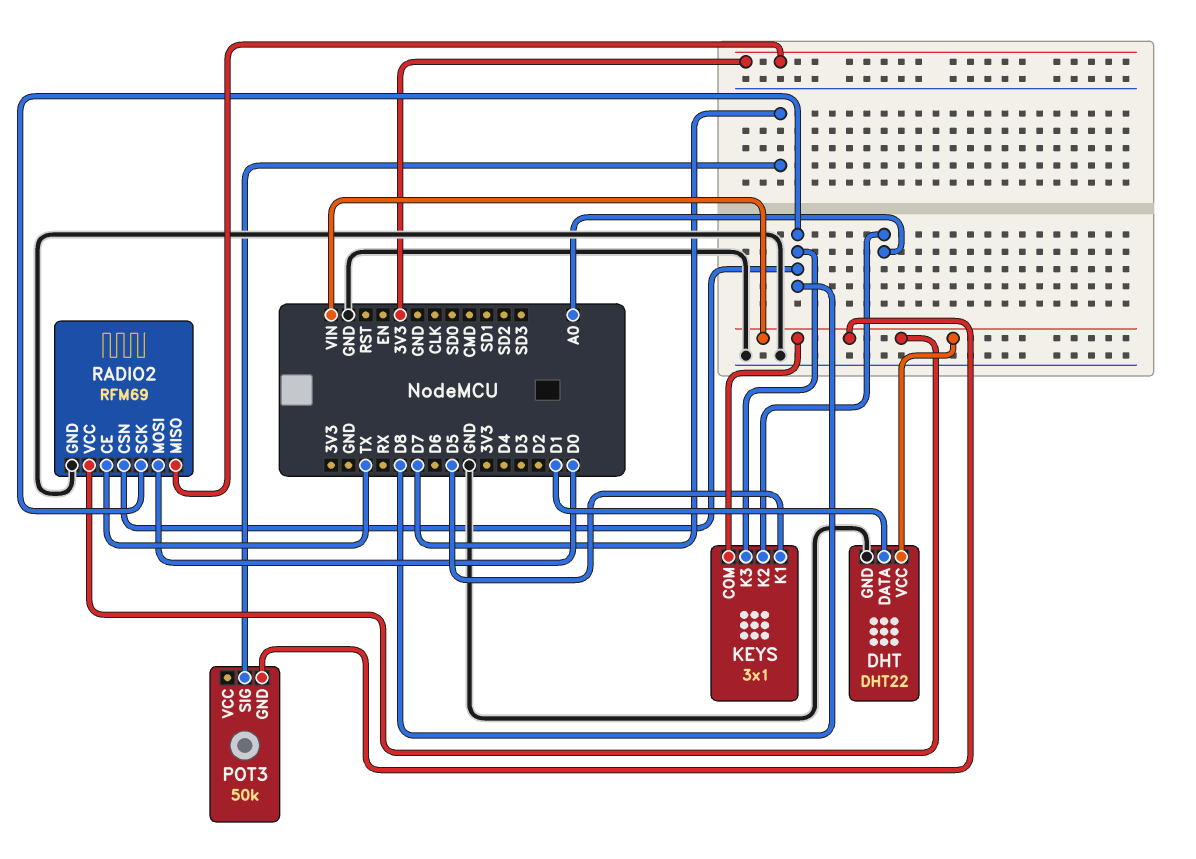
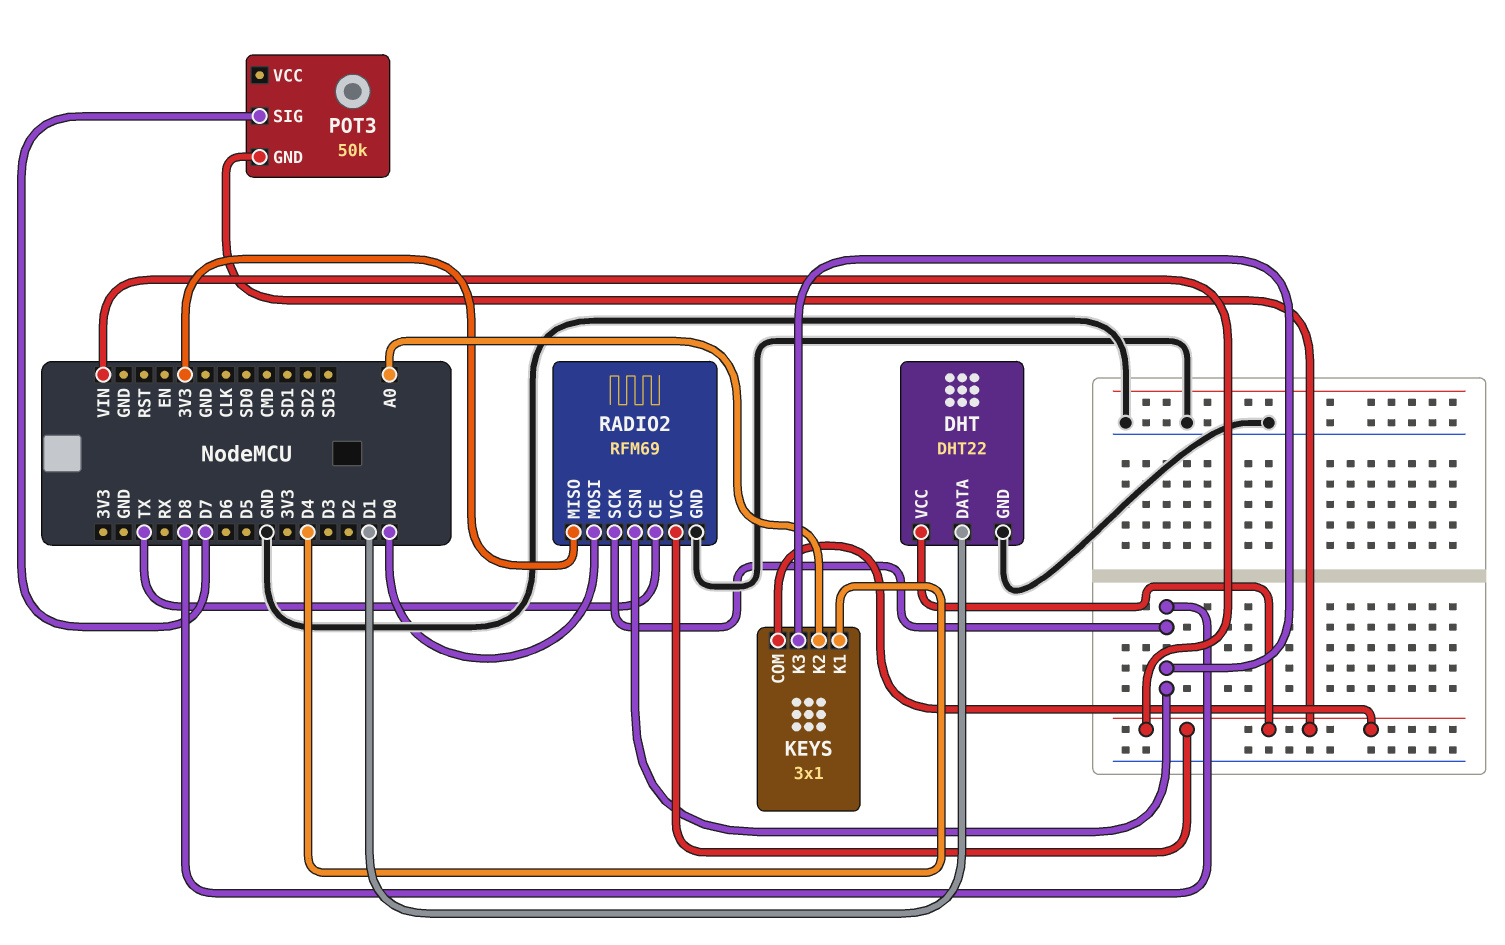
KEYS pin K1: D5 -> D4

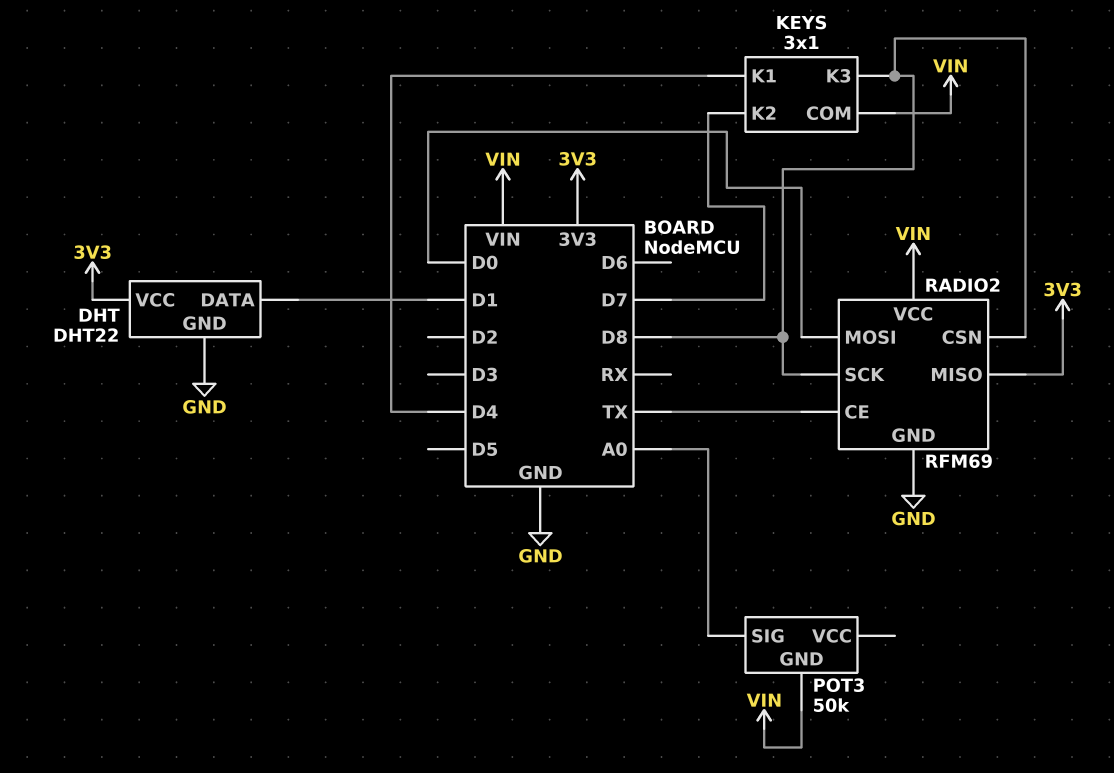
DHT pin VCC: VIN -> 3V3
KEYS pin K2: A0 -> D7
POT3 pin SIG: D7 -> A0

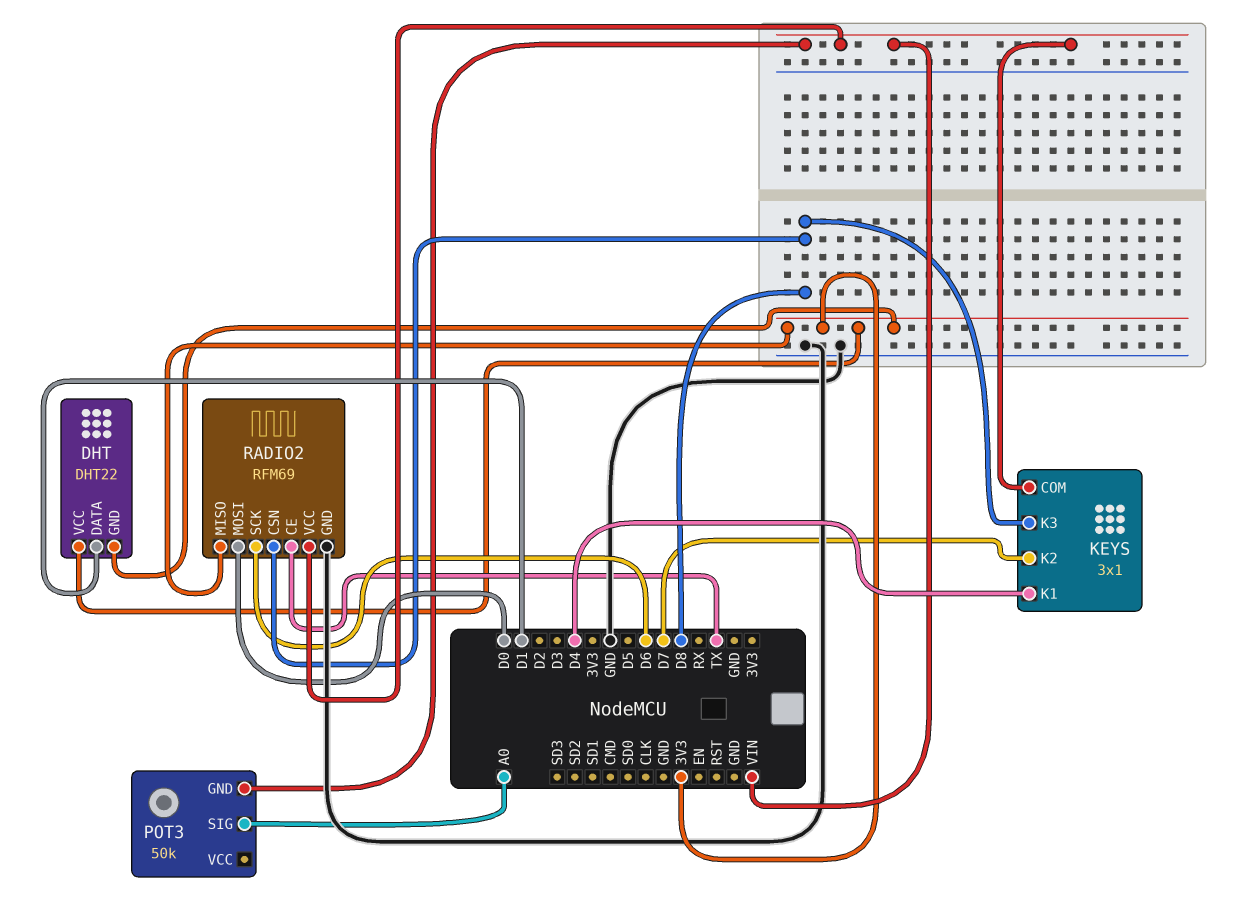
DHT pin GND: GND -> 3V3
RADIO2 pin SCK: D8 -> D6

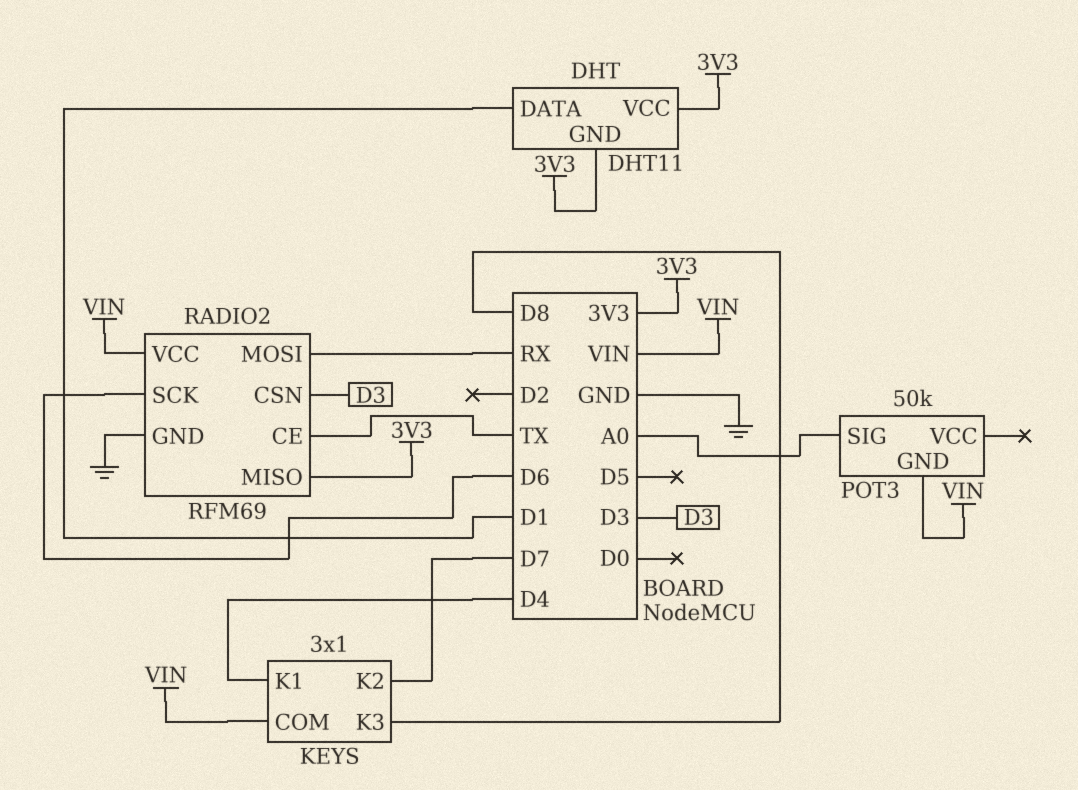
DHT: DHT22 -> DHT11
RADIO2 pin CSN: D8 -> D3
RADIO2 pin MOSI: D0 -> RX

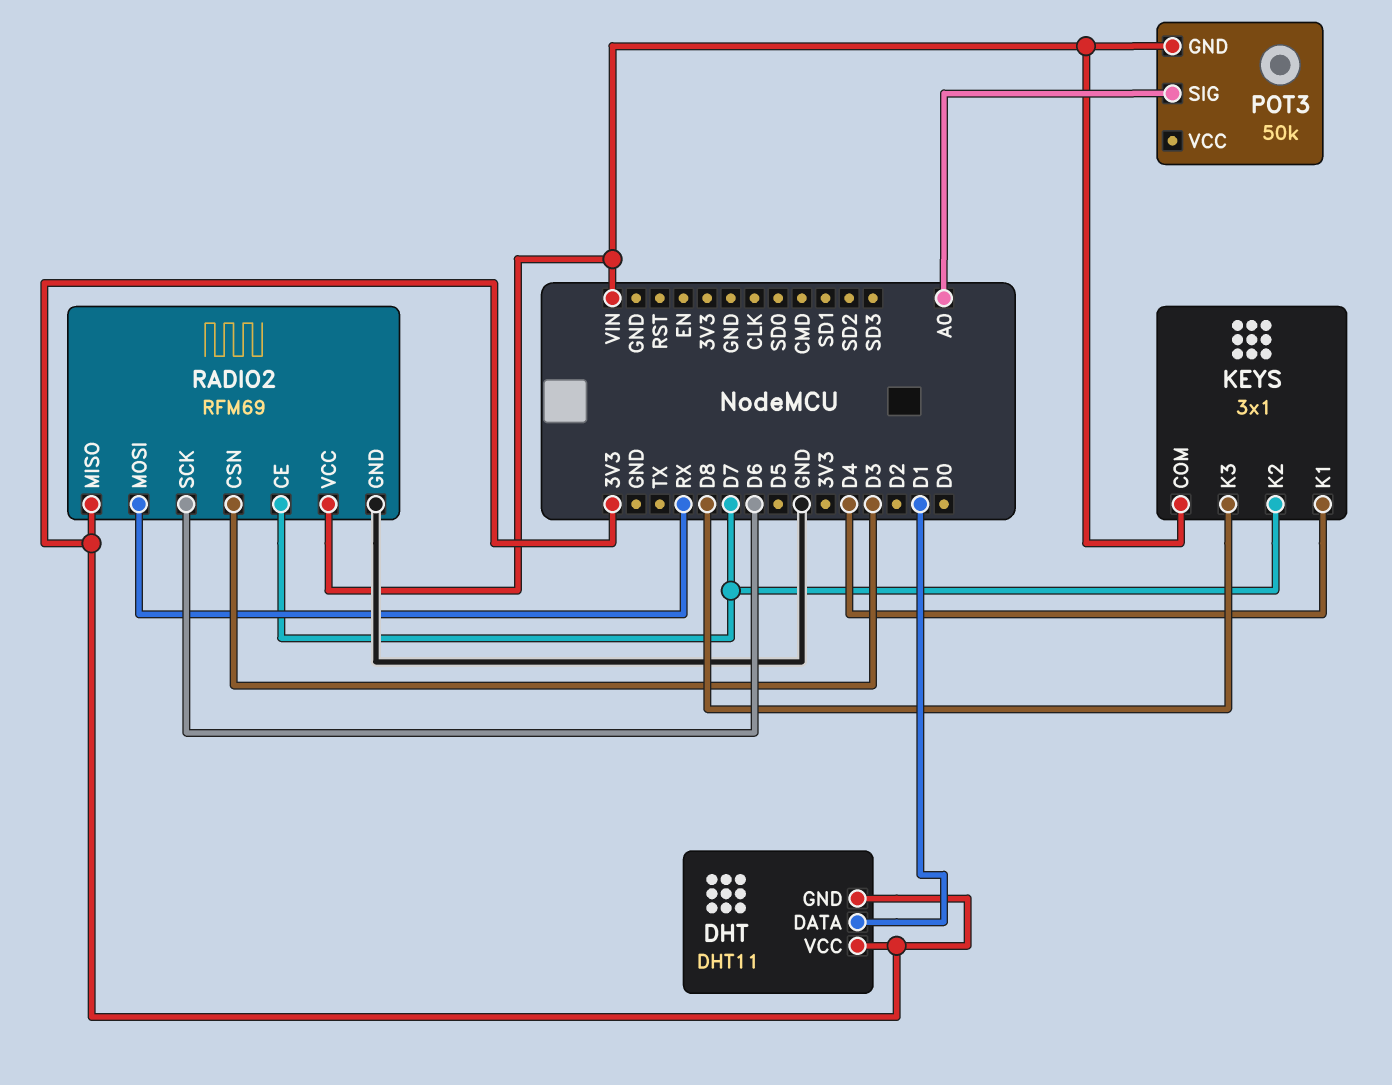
RADIO2 pin CE: TX -> D7

